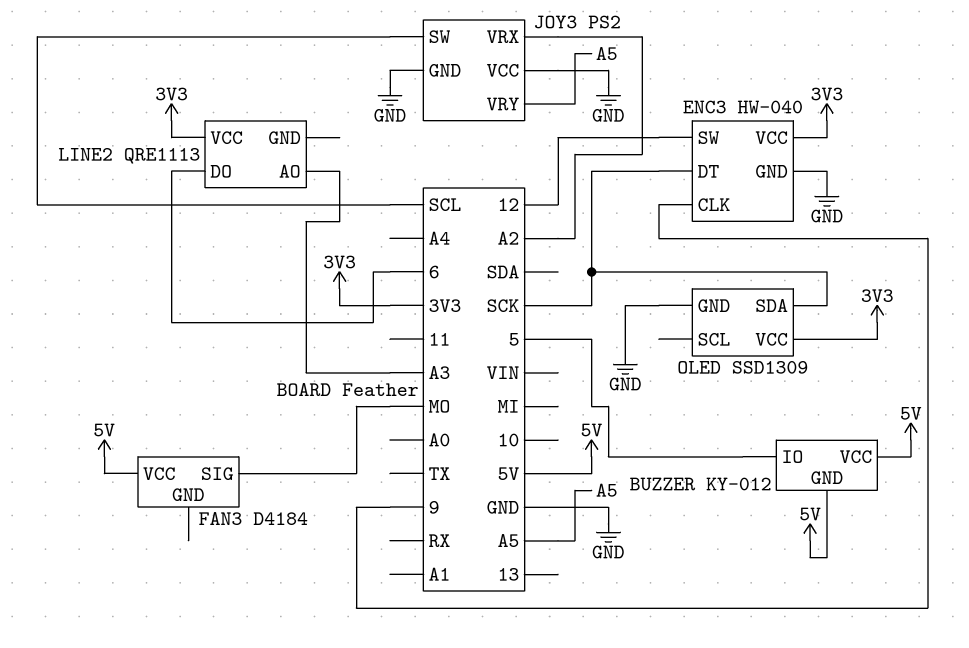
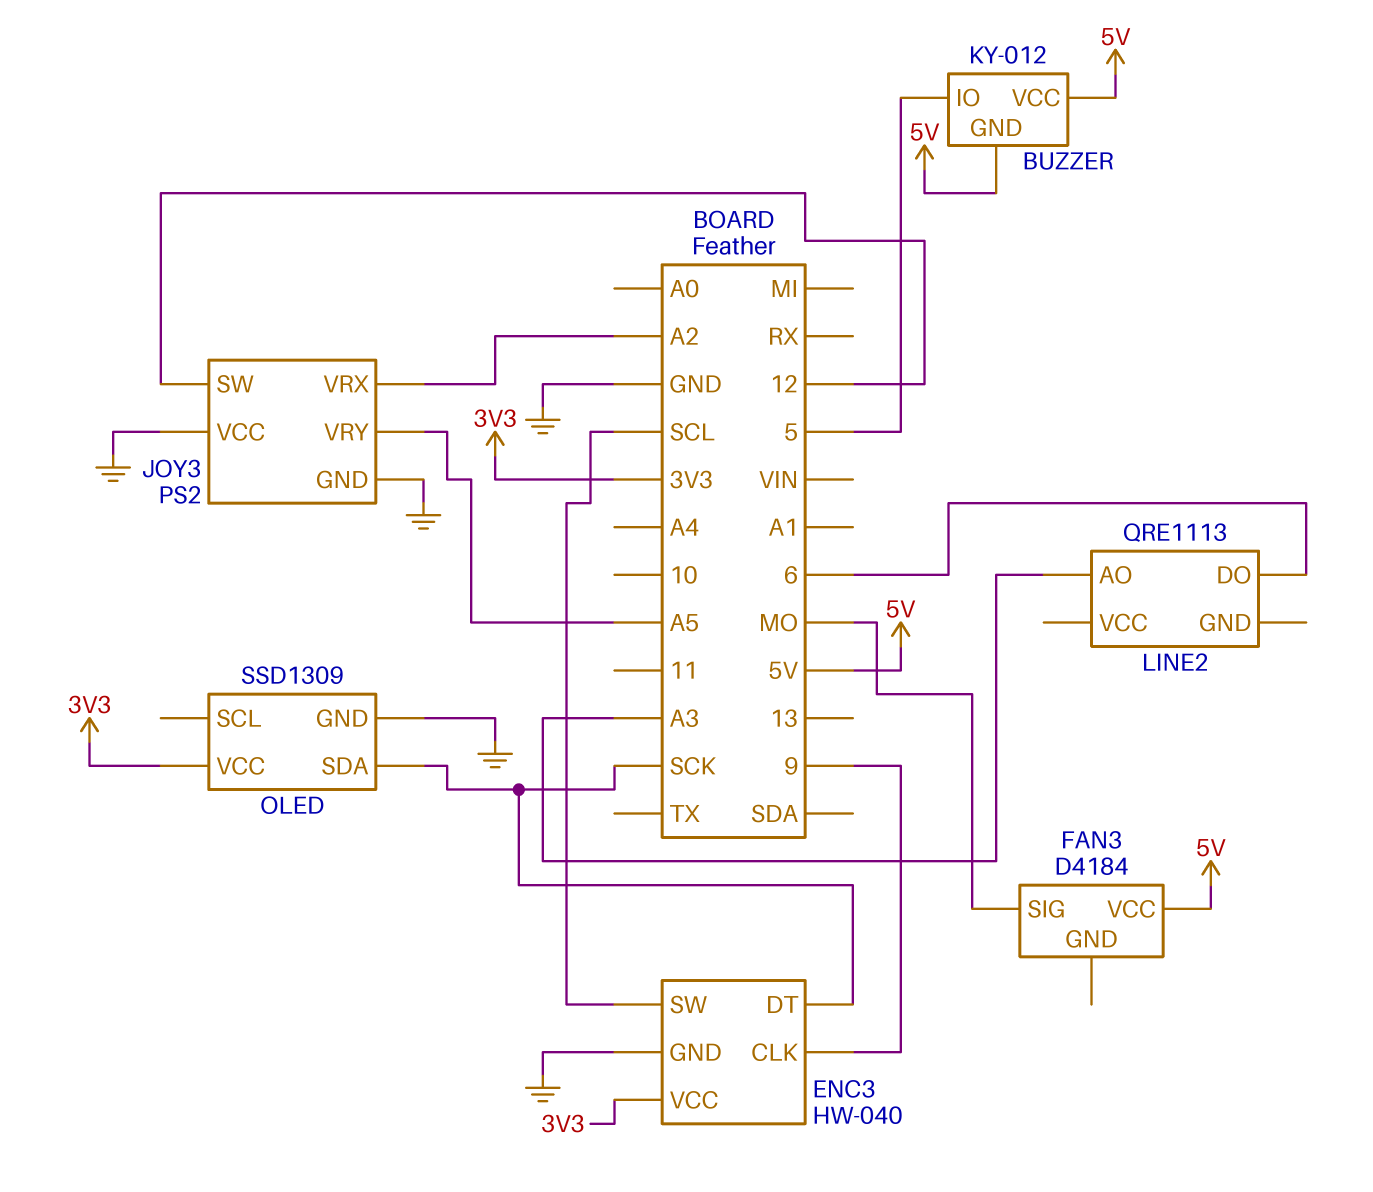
ENC3 pin SW: 12 -> SCL
JOY3 pin SW: SCL -> 12
LINE2 pin VCC: 3V3 -> none

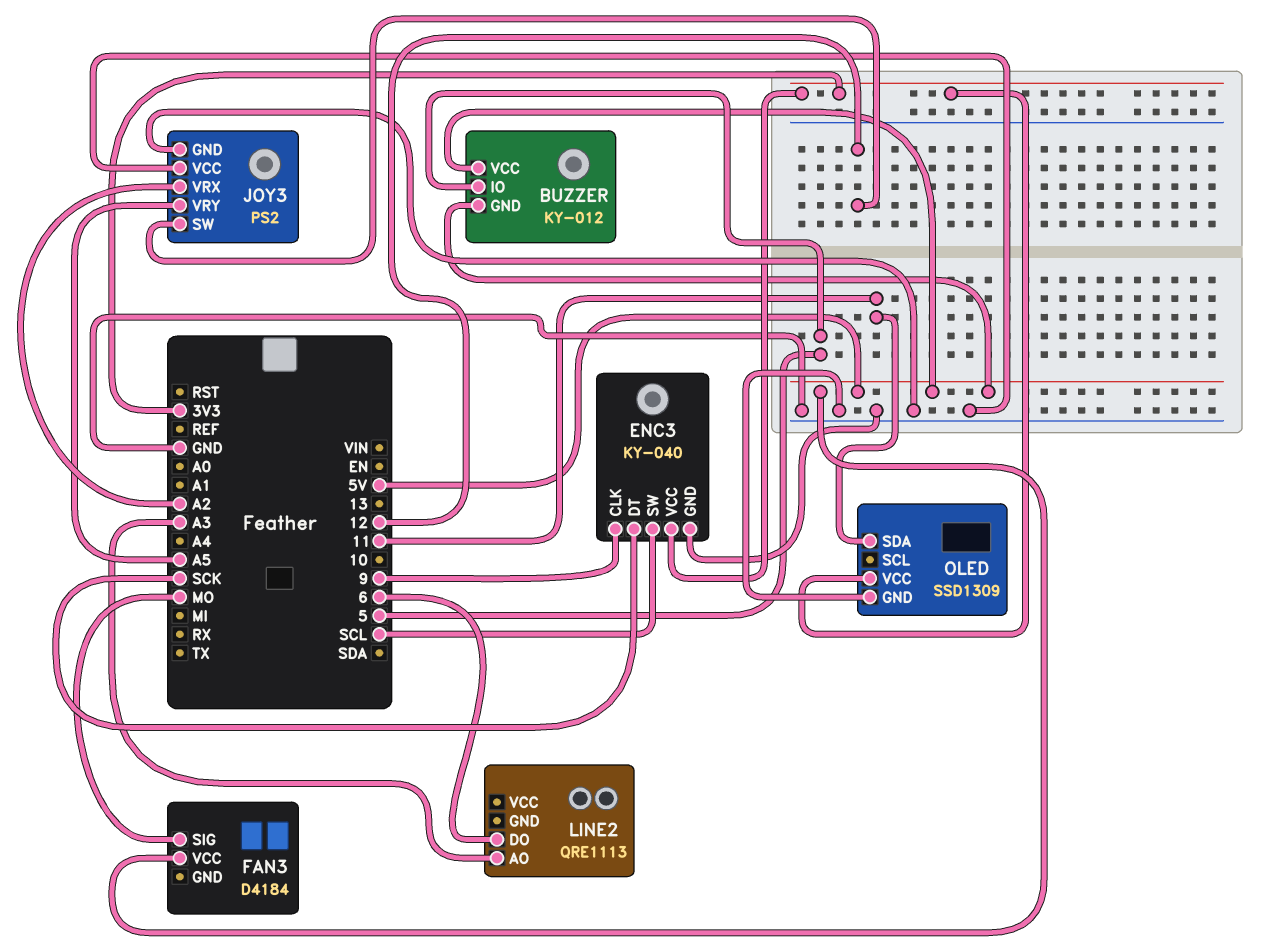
ENC3: HW-040 -> KY-040
OLED pin SDA: SCK -> 11

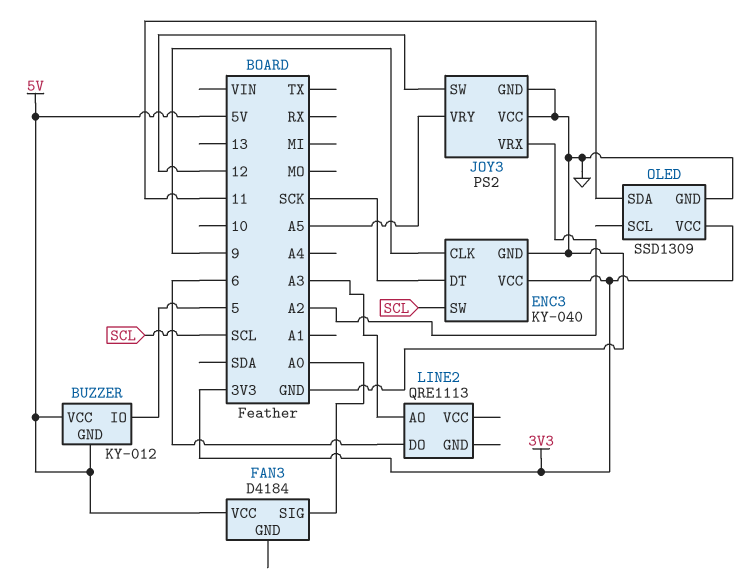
FAN3 pin SIG: MO -> A0

